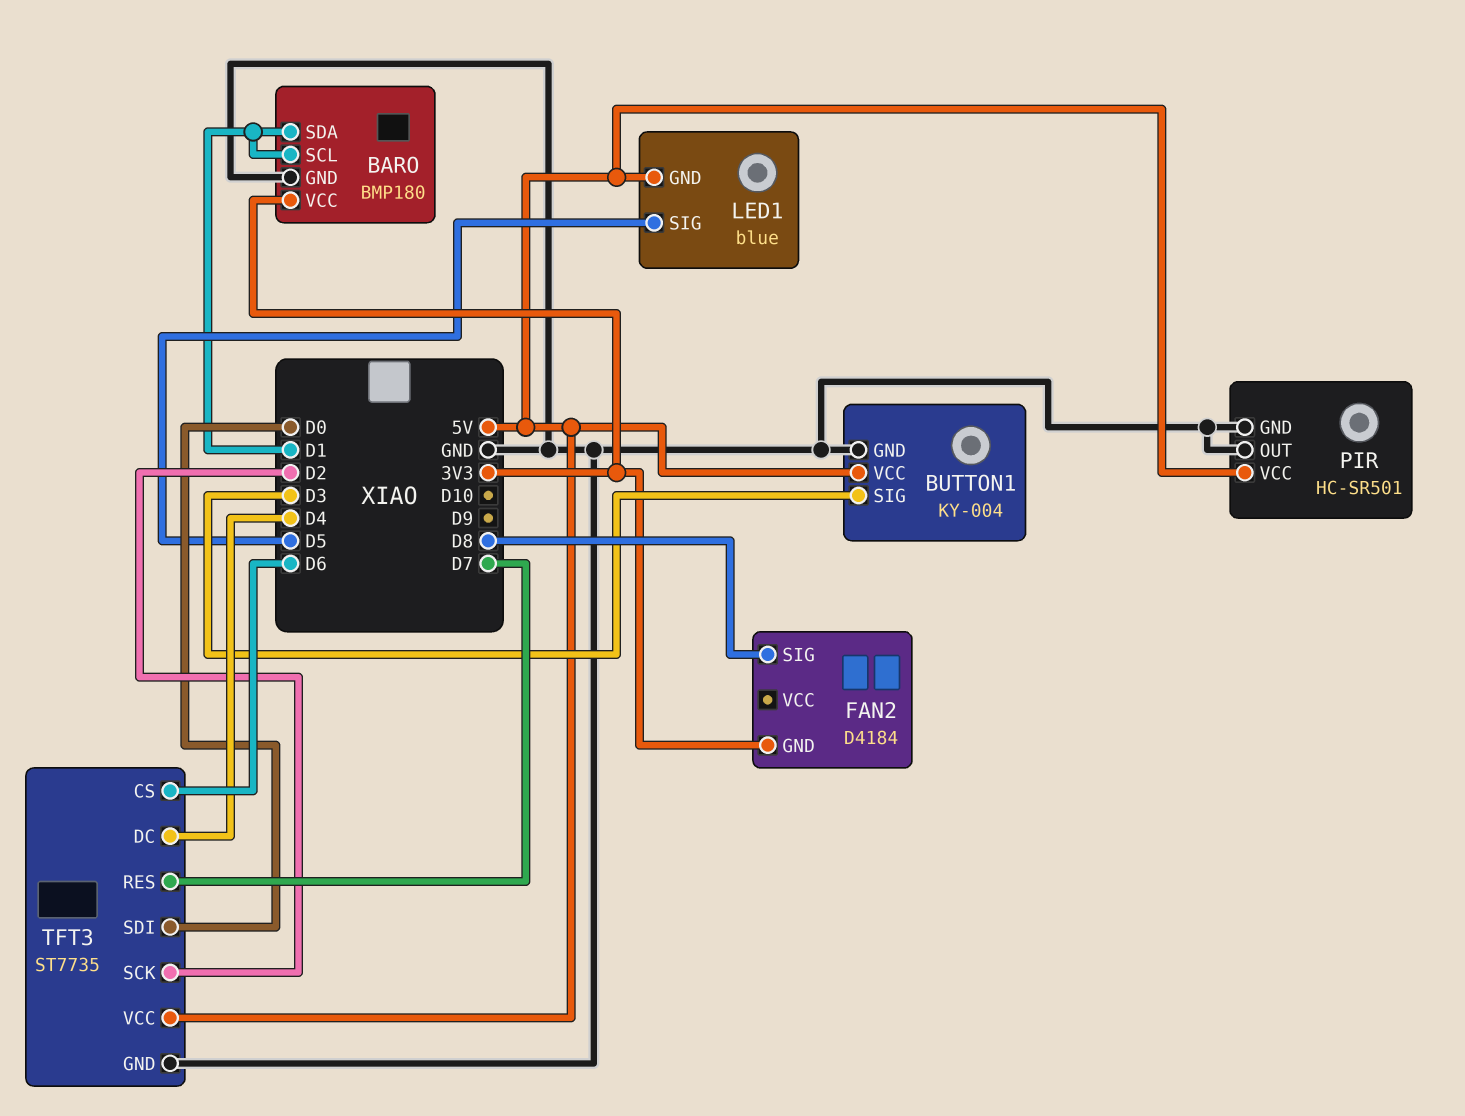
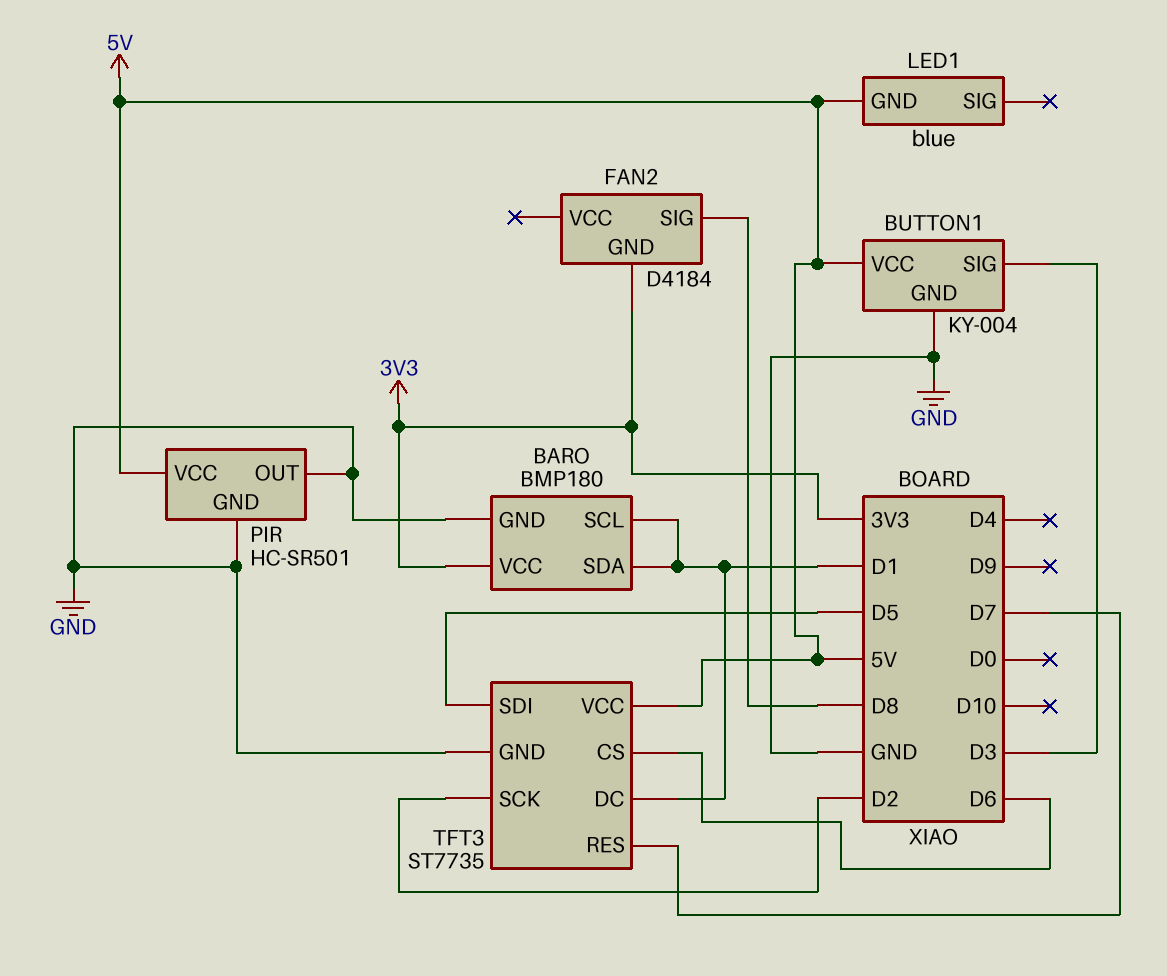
LED1 pin SIG: D5 -> none
TFT3 pin DC: D4 -> D1
TFT3 pin SDI: D0 -> D5

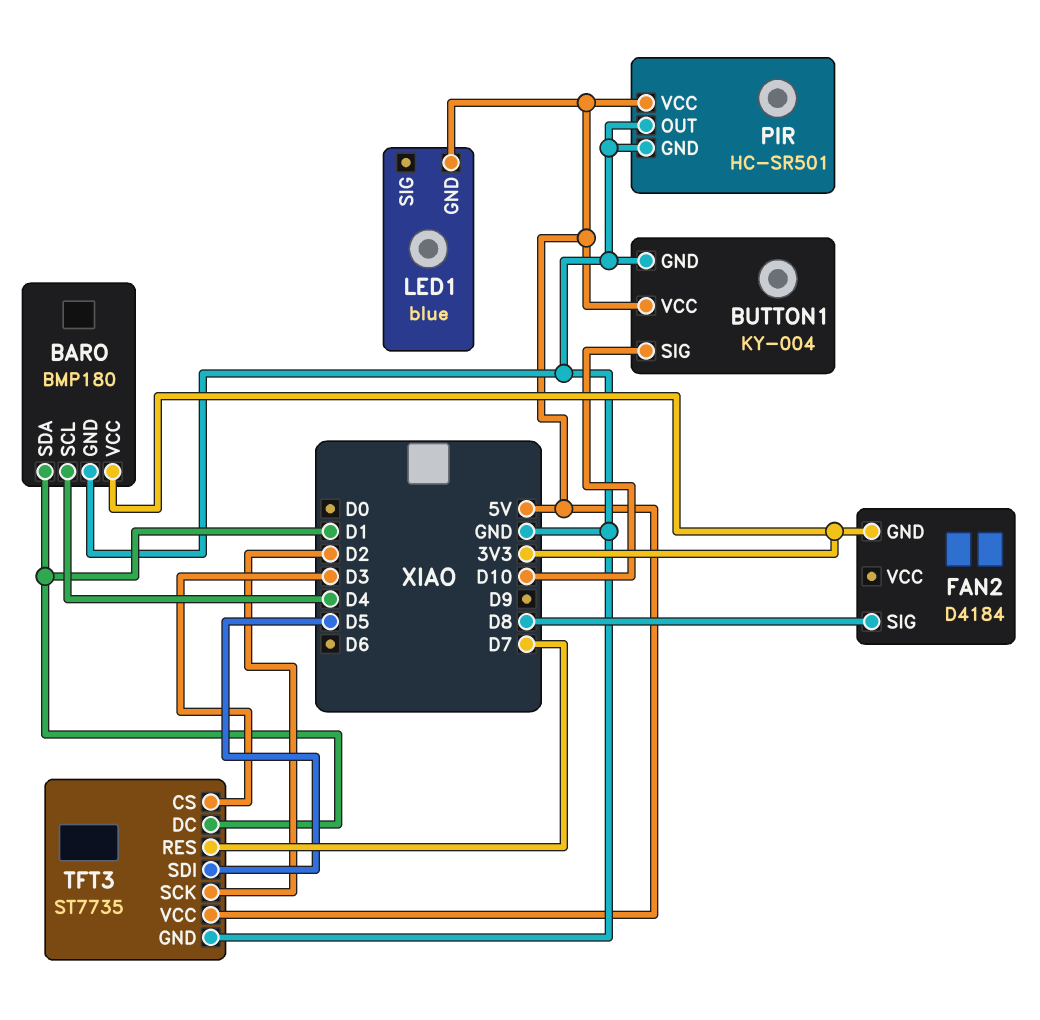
BARO pin SCL: D1 -> D4
BUTTON1 pin SIG: D3 -> D10
TFT3 pin CS: D6 -> D3

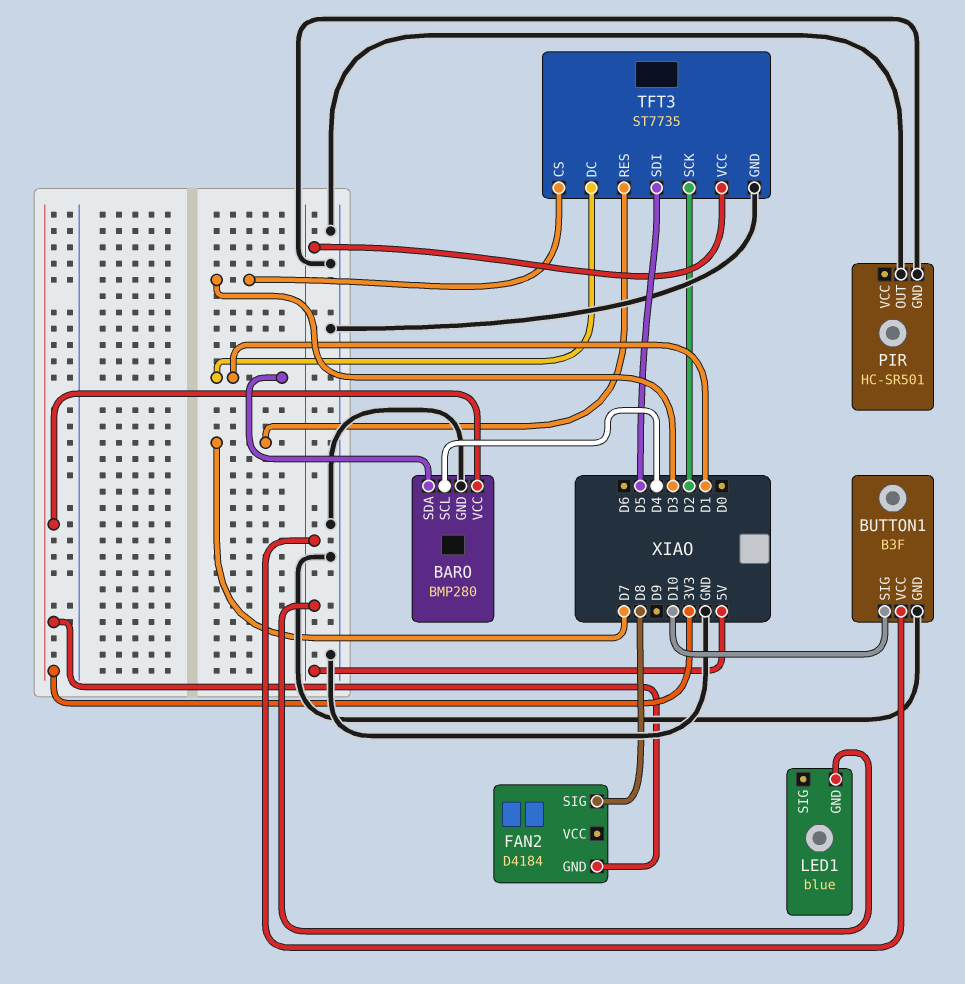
BARO: BMP180 -> BMP280
BUTTON1: KY-004 -> B3F
PIR pin VCC: 5V -> none

